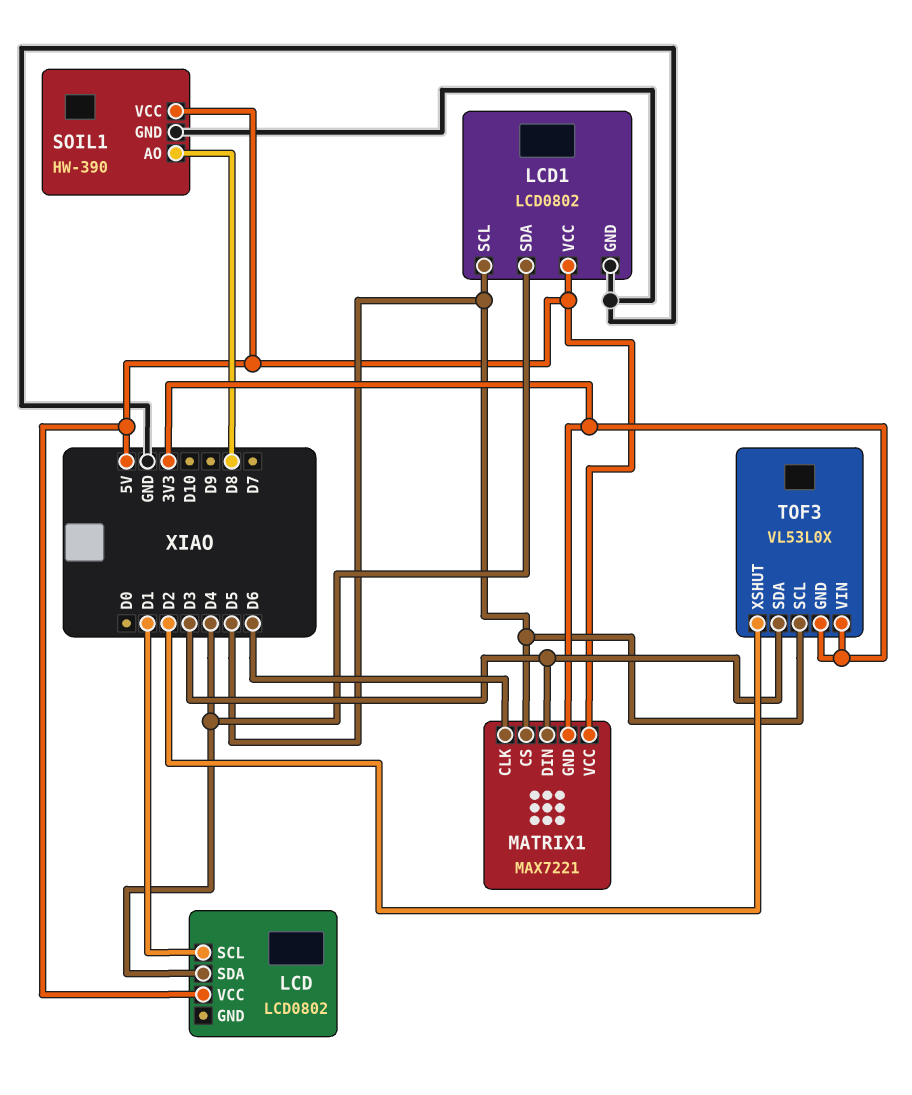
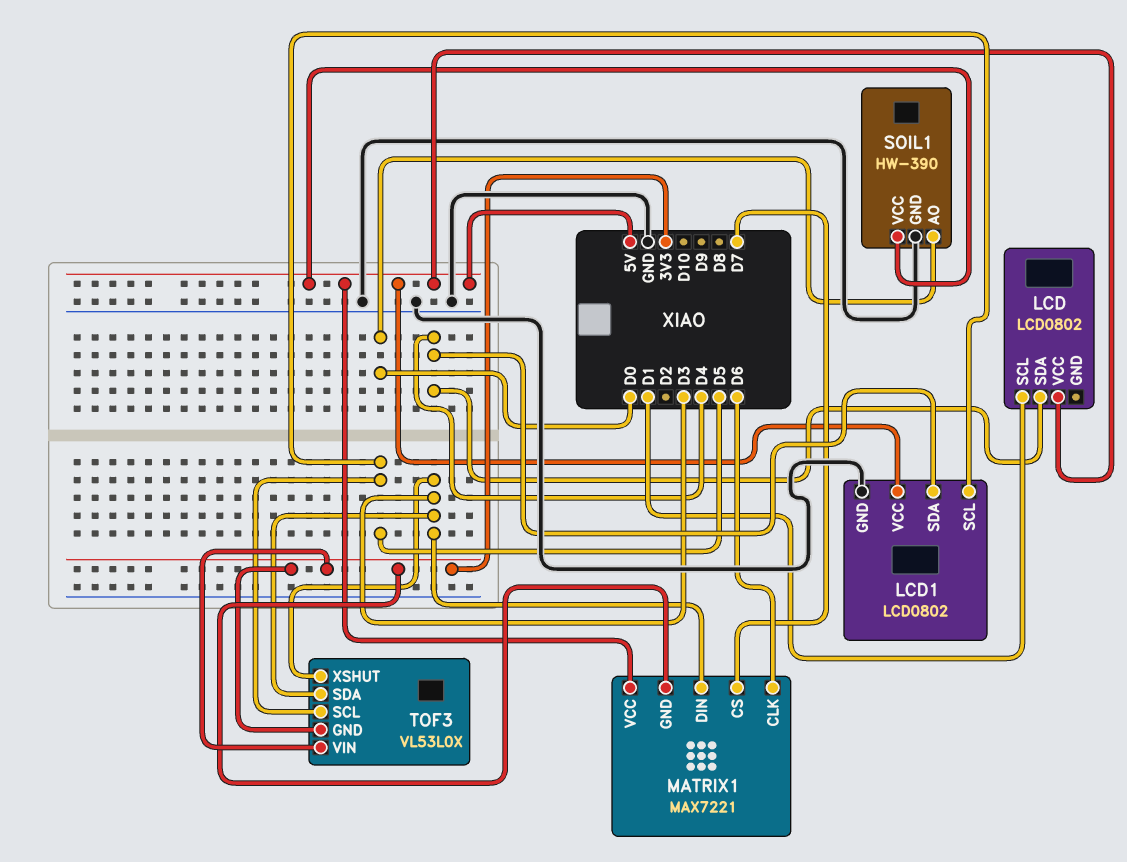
MATRIX1 pin CS: D5 -> D7
SOIL1 pin AO: D8 -> D0
TOF3 pin XSHUT: D2 -> D3

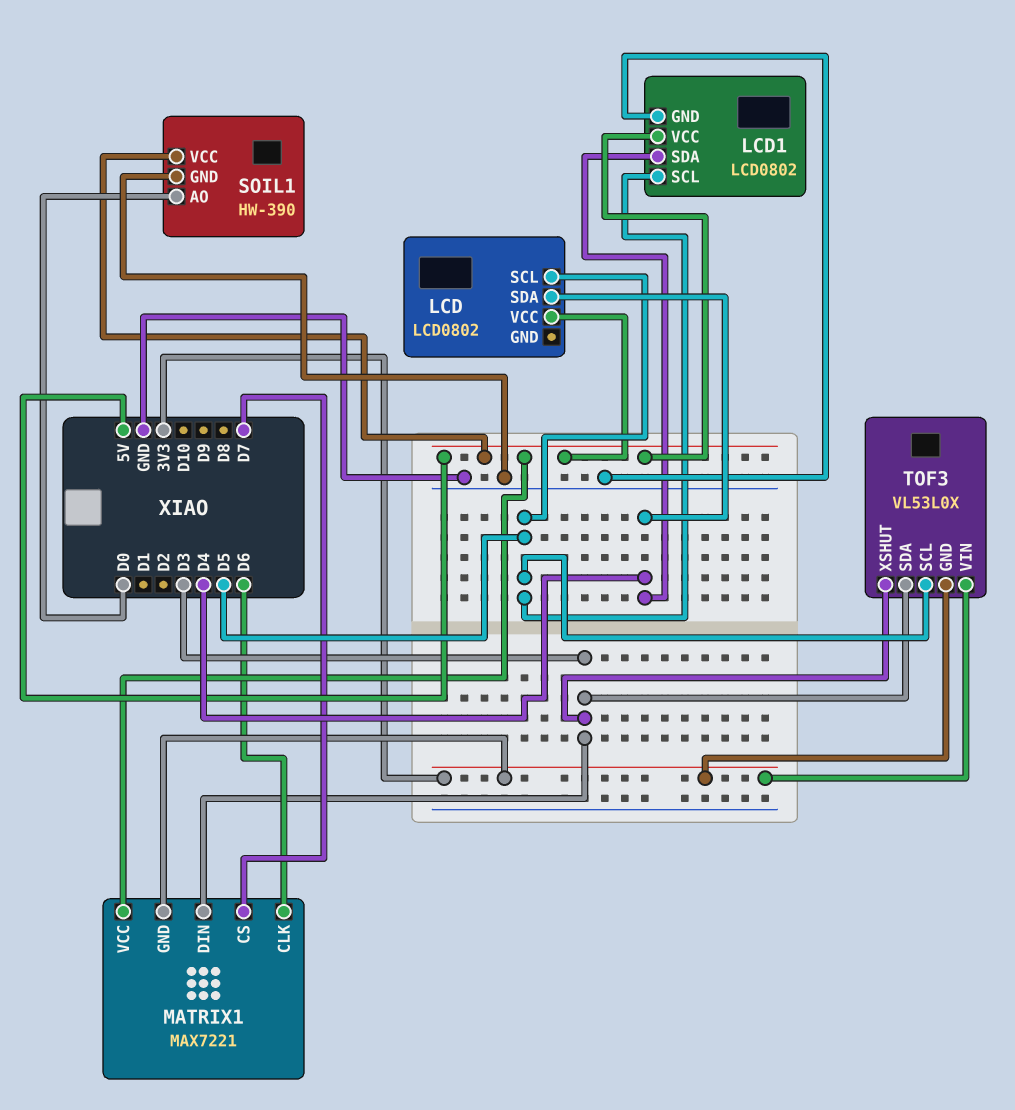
LCD pin SCL: D1 -> D5

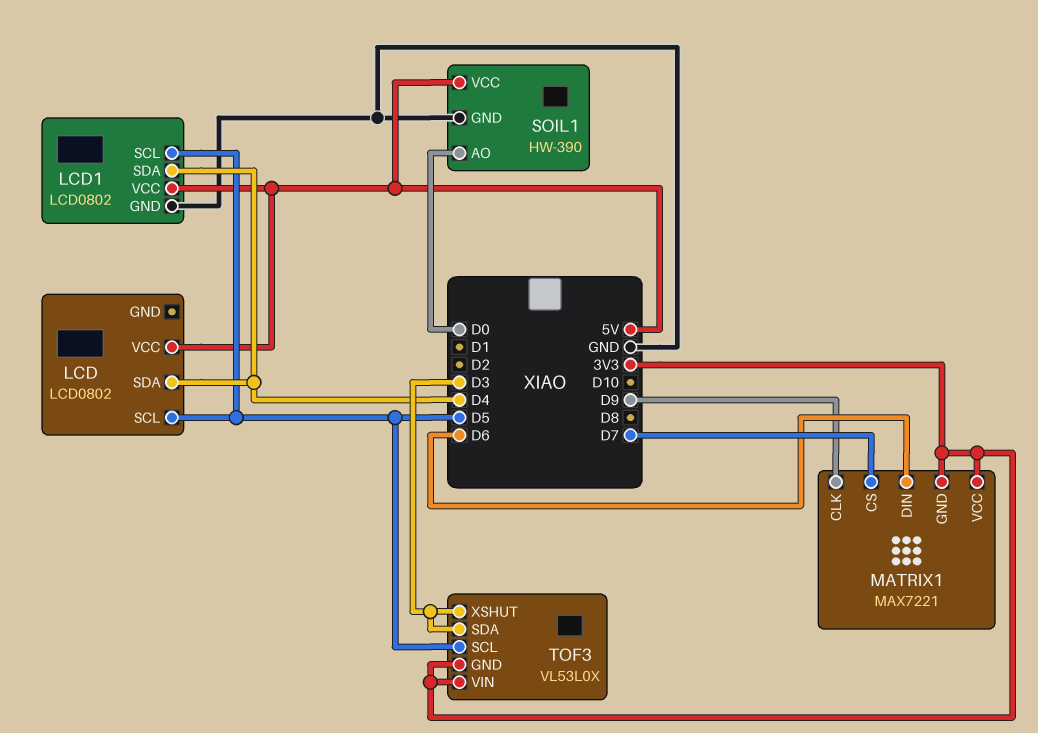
MATRIX1 pin CLK: D6 -> D9
MATRIX1 pin DIN: D3 -> D6
MATRIX1 pin VCC: 5V -> 3V3

